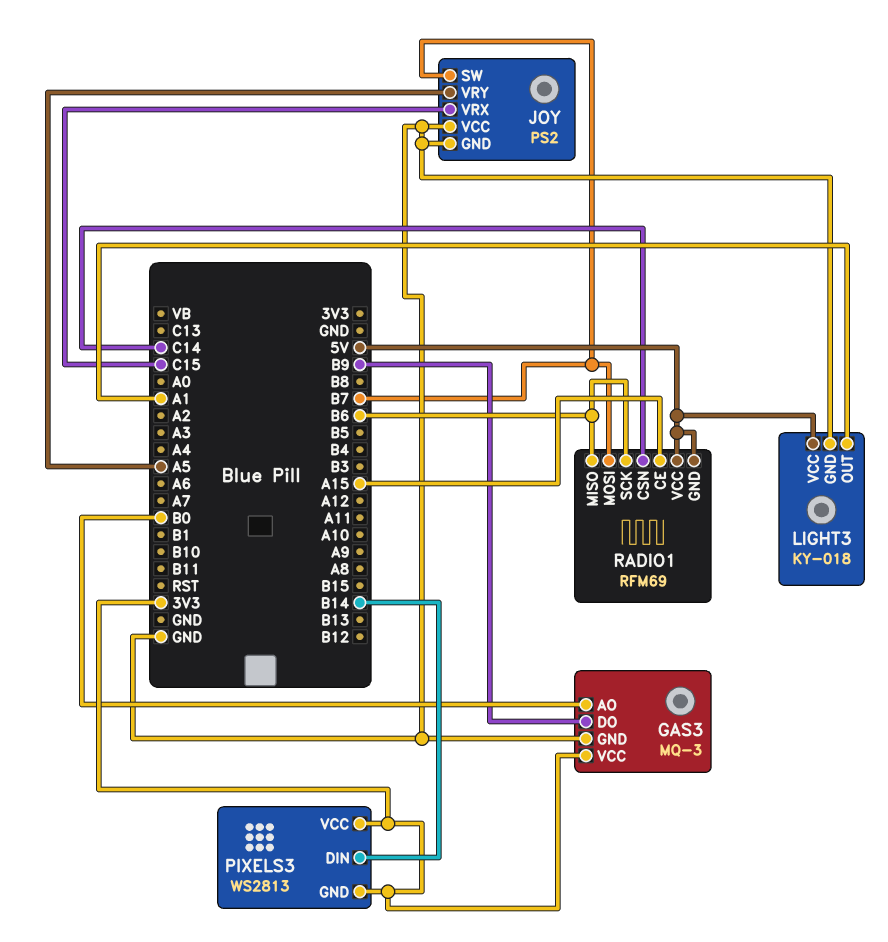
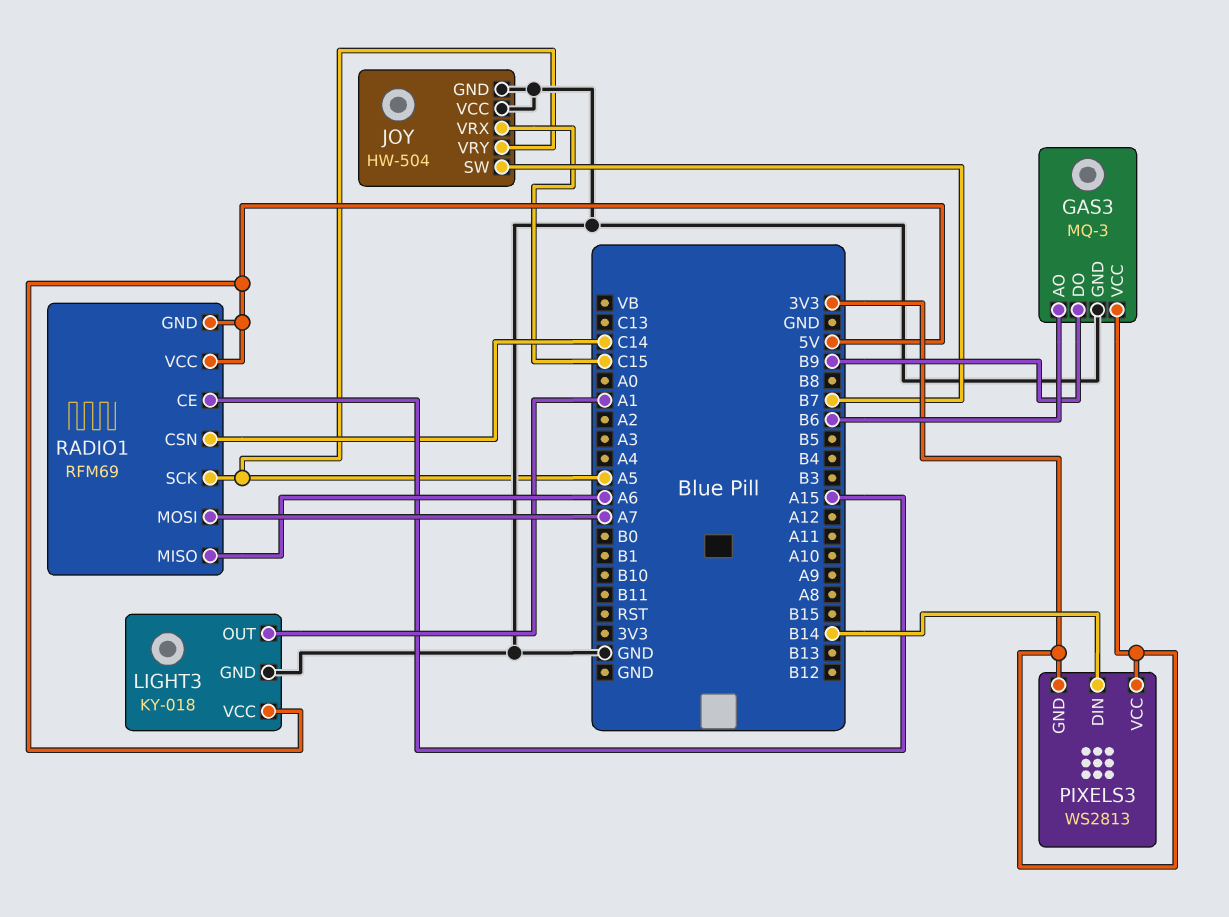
GAS3 pin AO: B0 -> B6
JOY: PS2 -> HW-504
RADIO1 pin MISO: B6 -> A6
RADIO1 pin MOSI: B7 -> A7
RADIO1 pin SCK: B6 -> A5

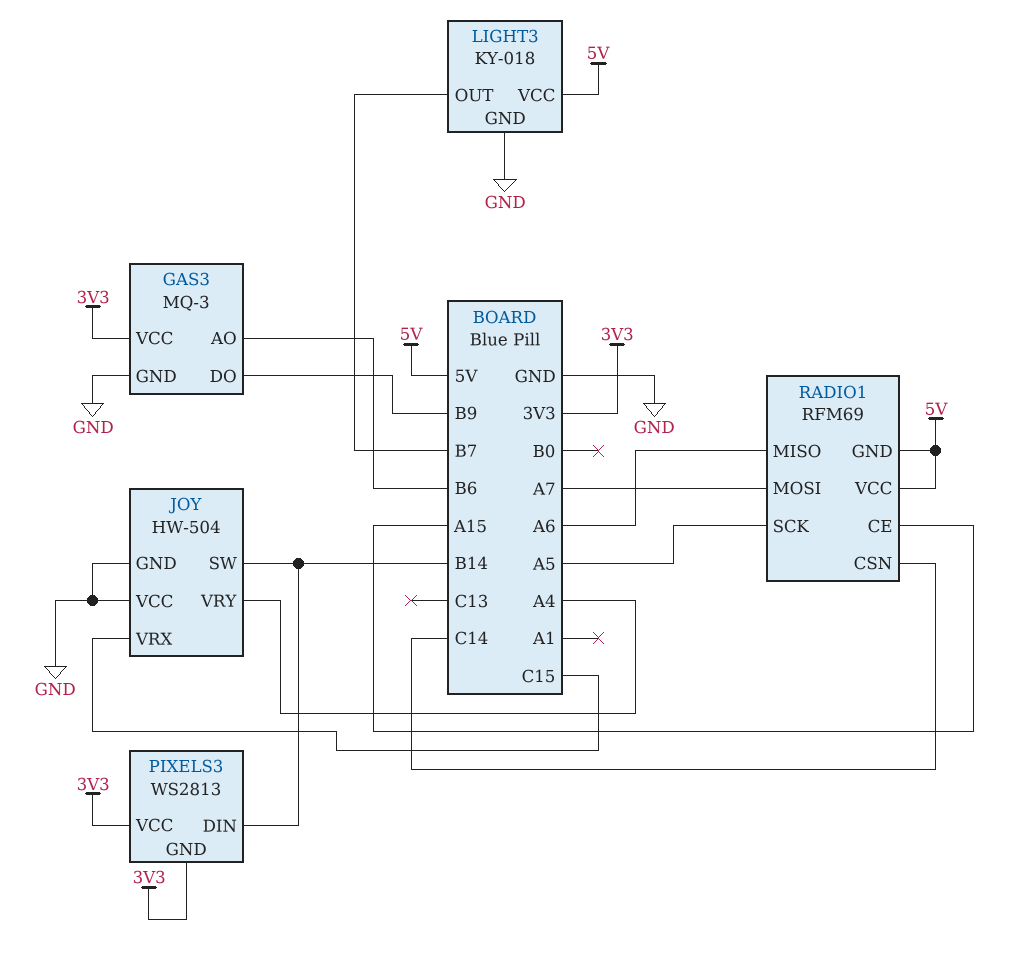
JOY pin SW: B7 -> B14
JOY pin VRY: A5 -> A4
LIGHT3 pin OUT: A1 -> B7

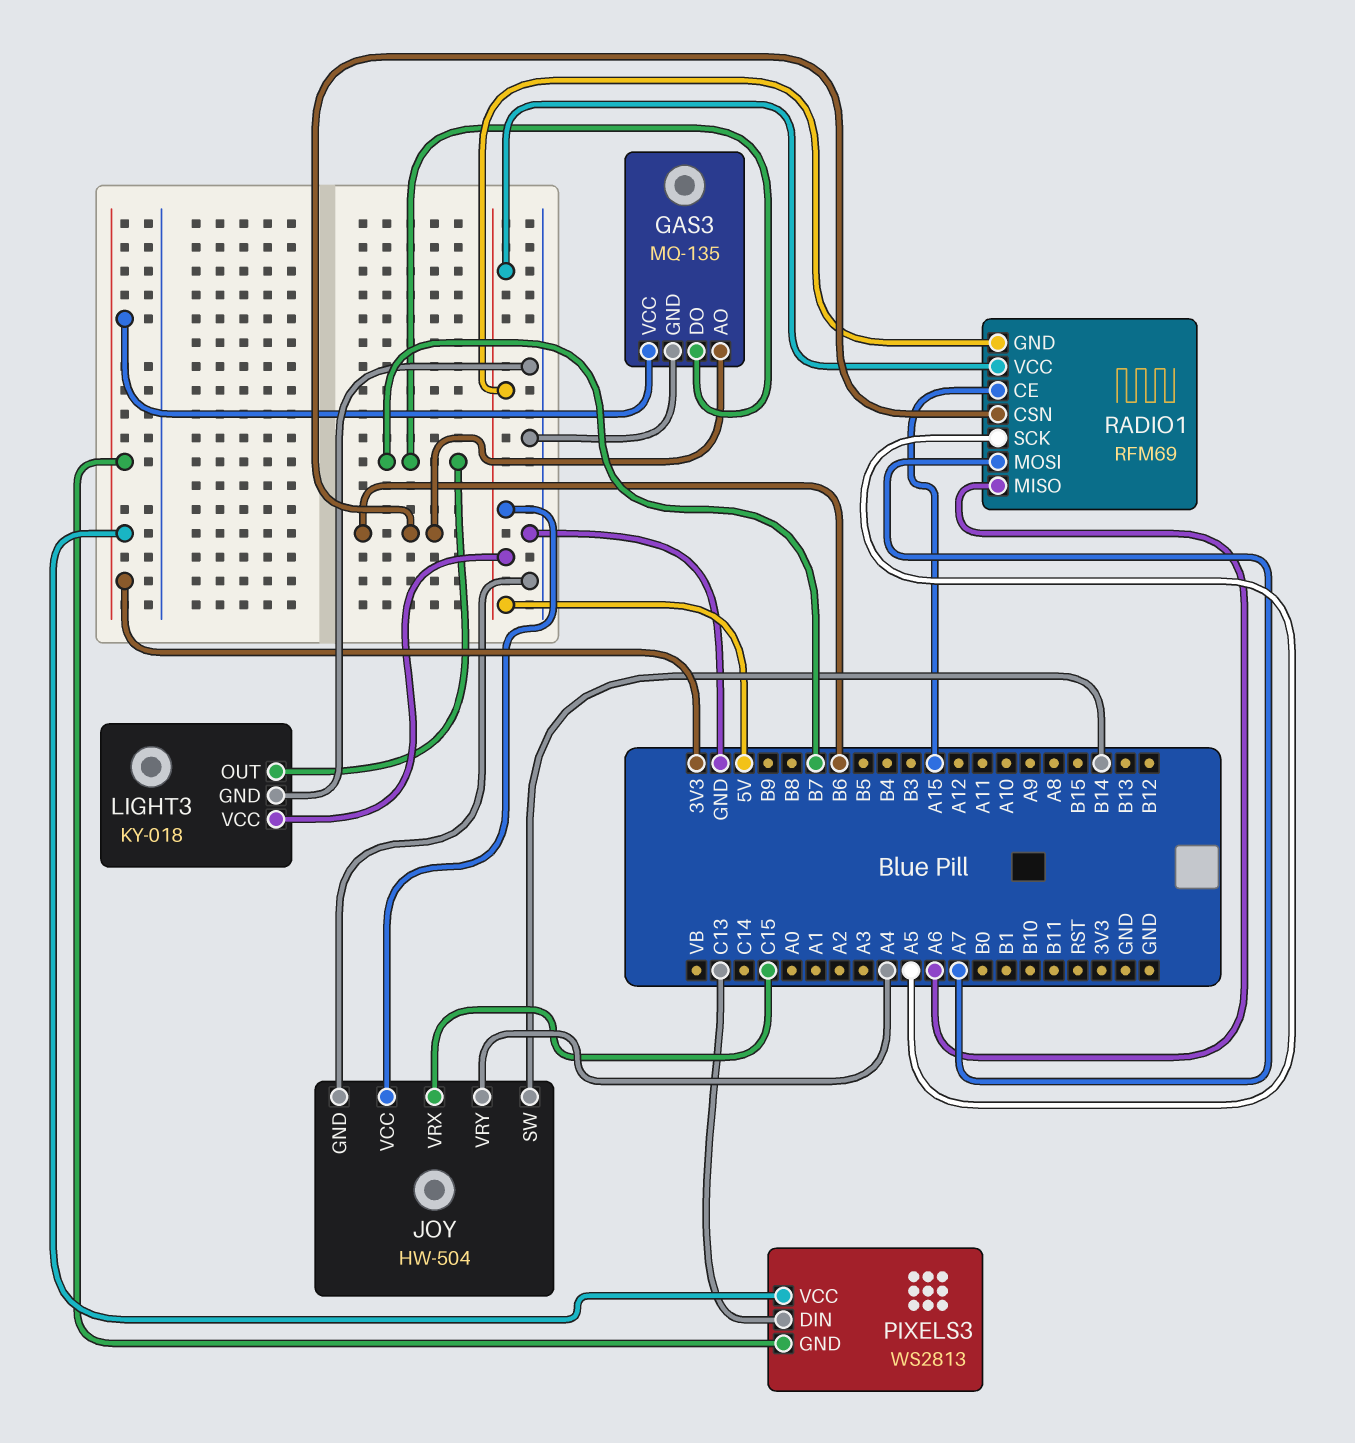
GAS3: MQ-3 -> MQ-135
GAS3 pin DO: B9 -> B7
JOY pin VCC: GND -> 5V
PIXELS3 pin DIN: B14 -> C13
RADIO1 pin CSN: C14 -> B6

